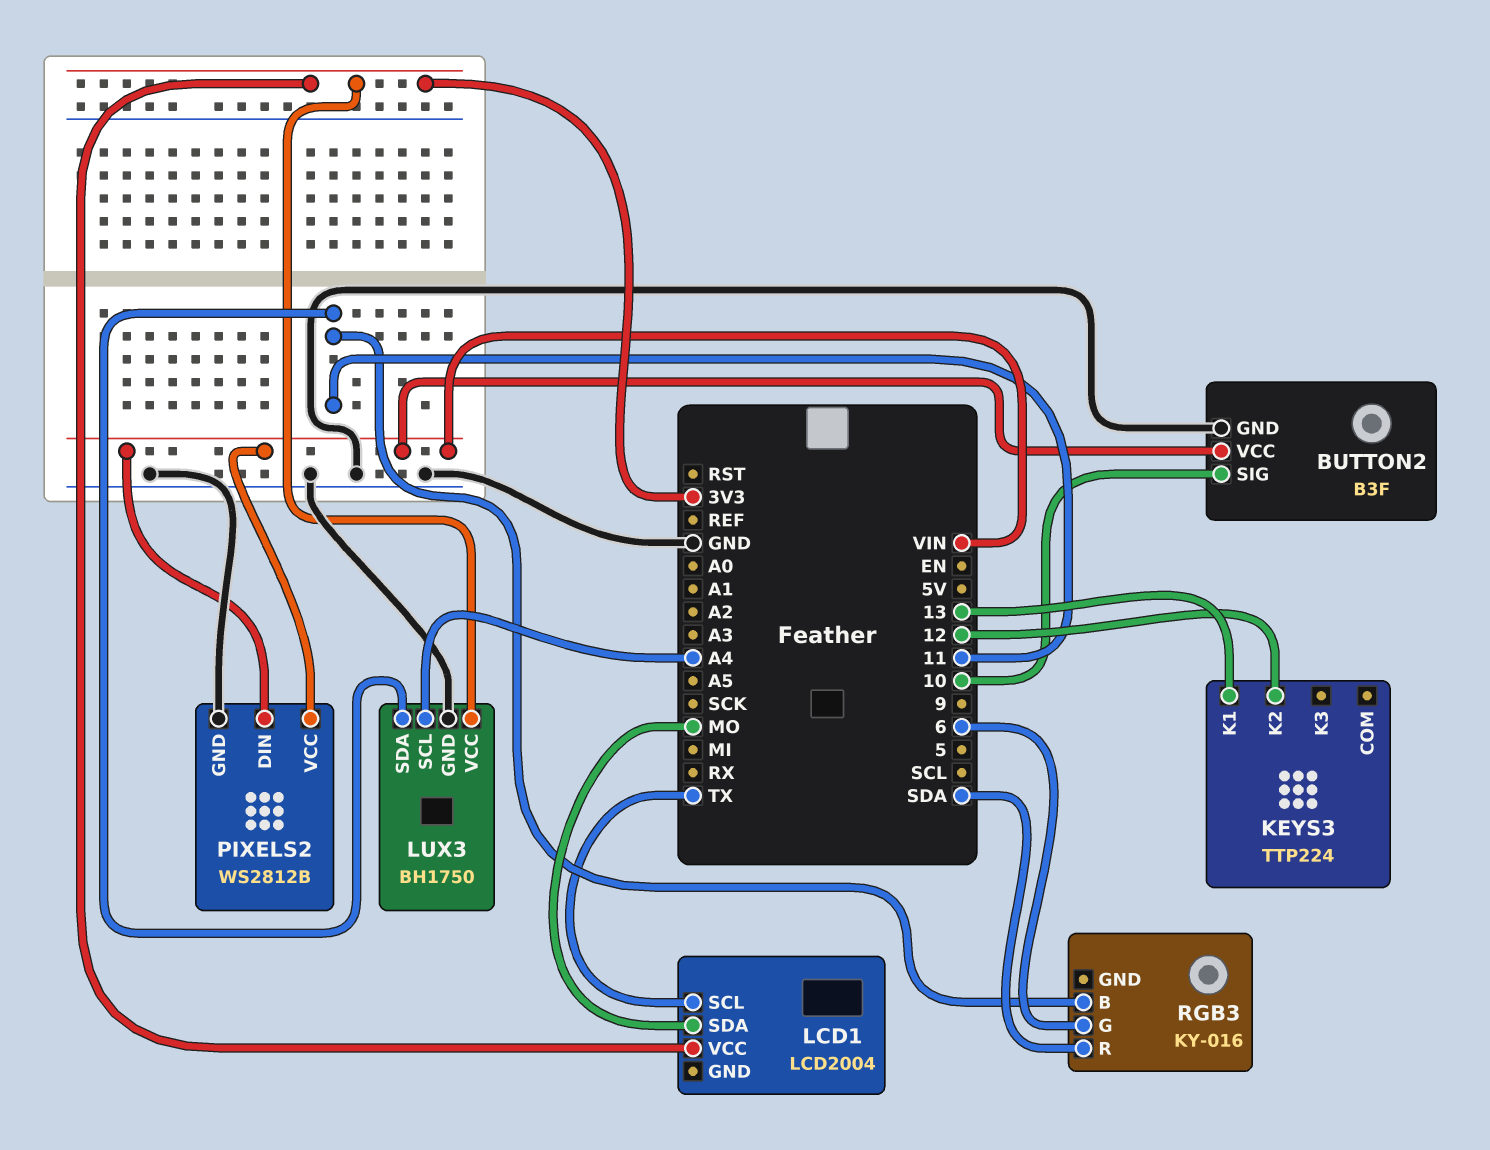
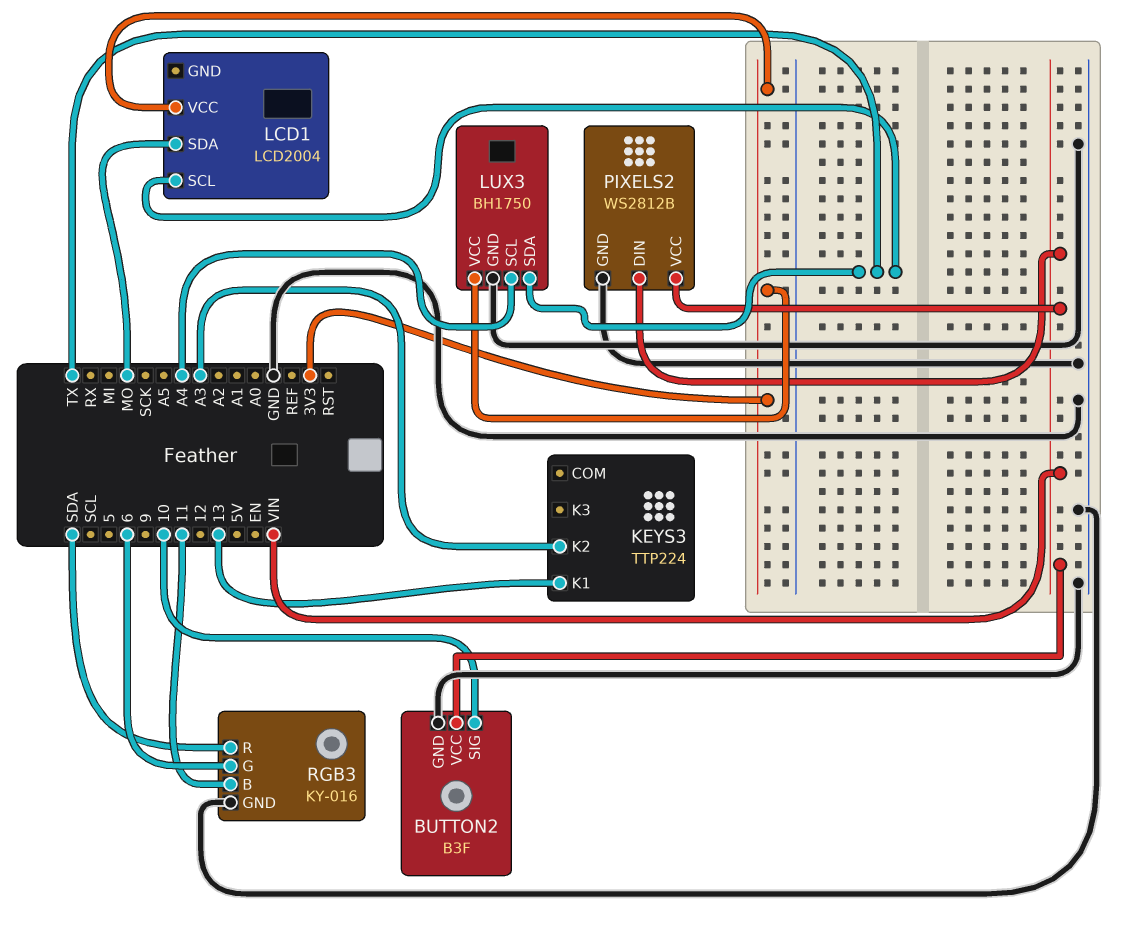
KEYS3 pin K2: 12 -> A3
LUX3 pin SDA: 11 -> TX
RGB3 pin GND: none -> GND

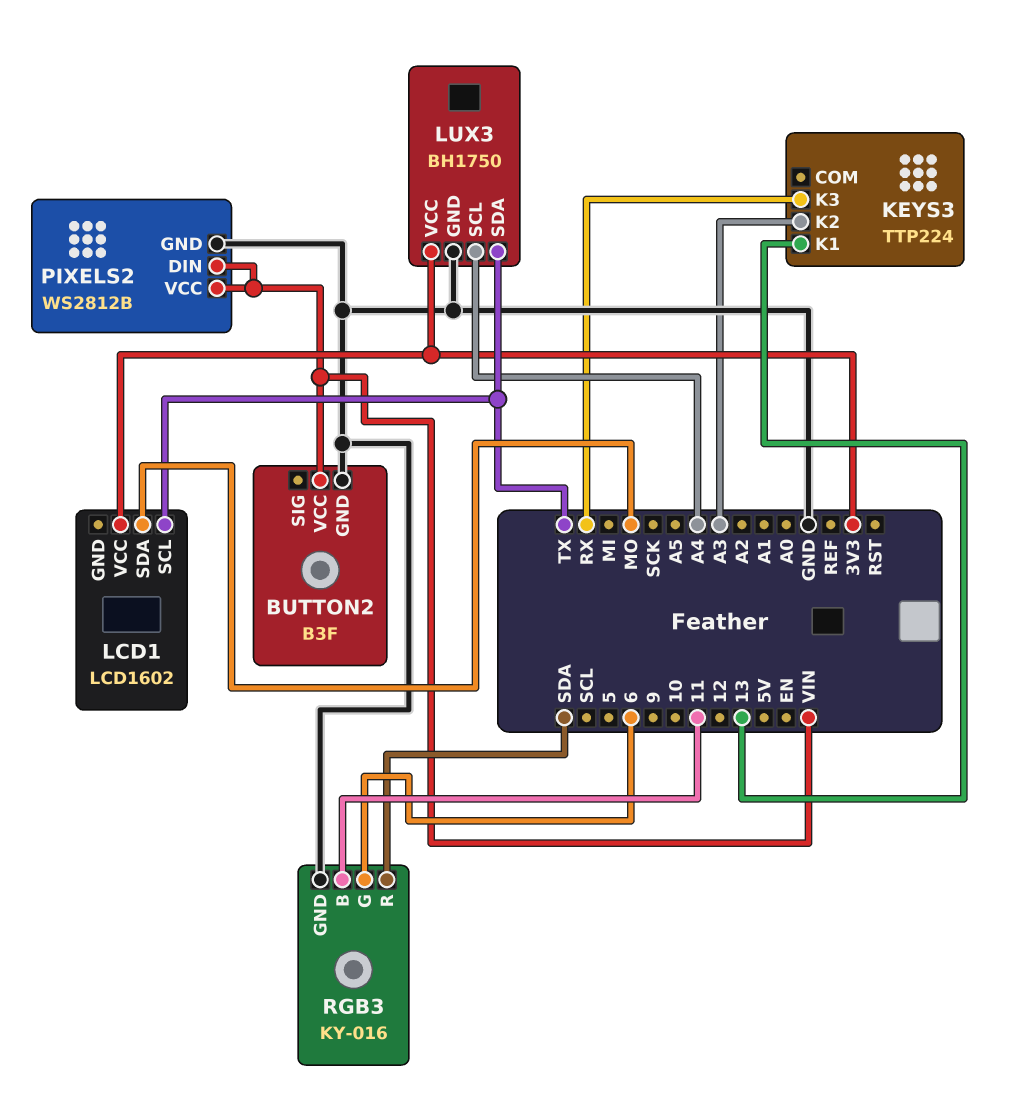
BUTTON2 pin SIG: 10 -> none
KEYS3 pin K3: none -> RX
LCD1: LCD2004 -> LCD1602

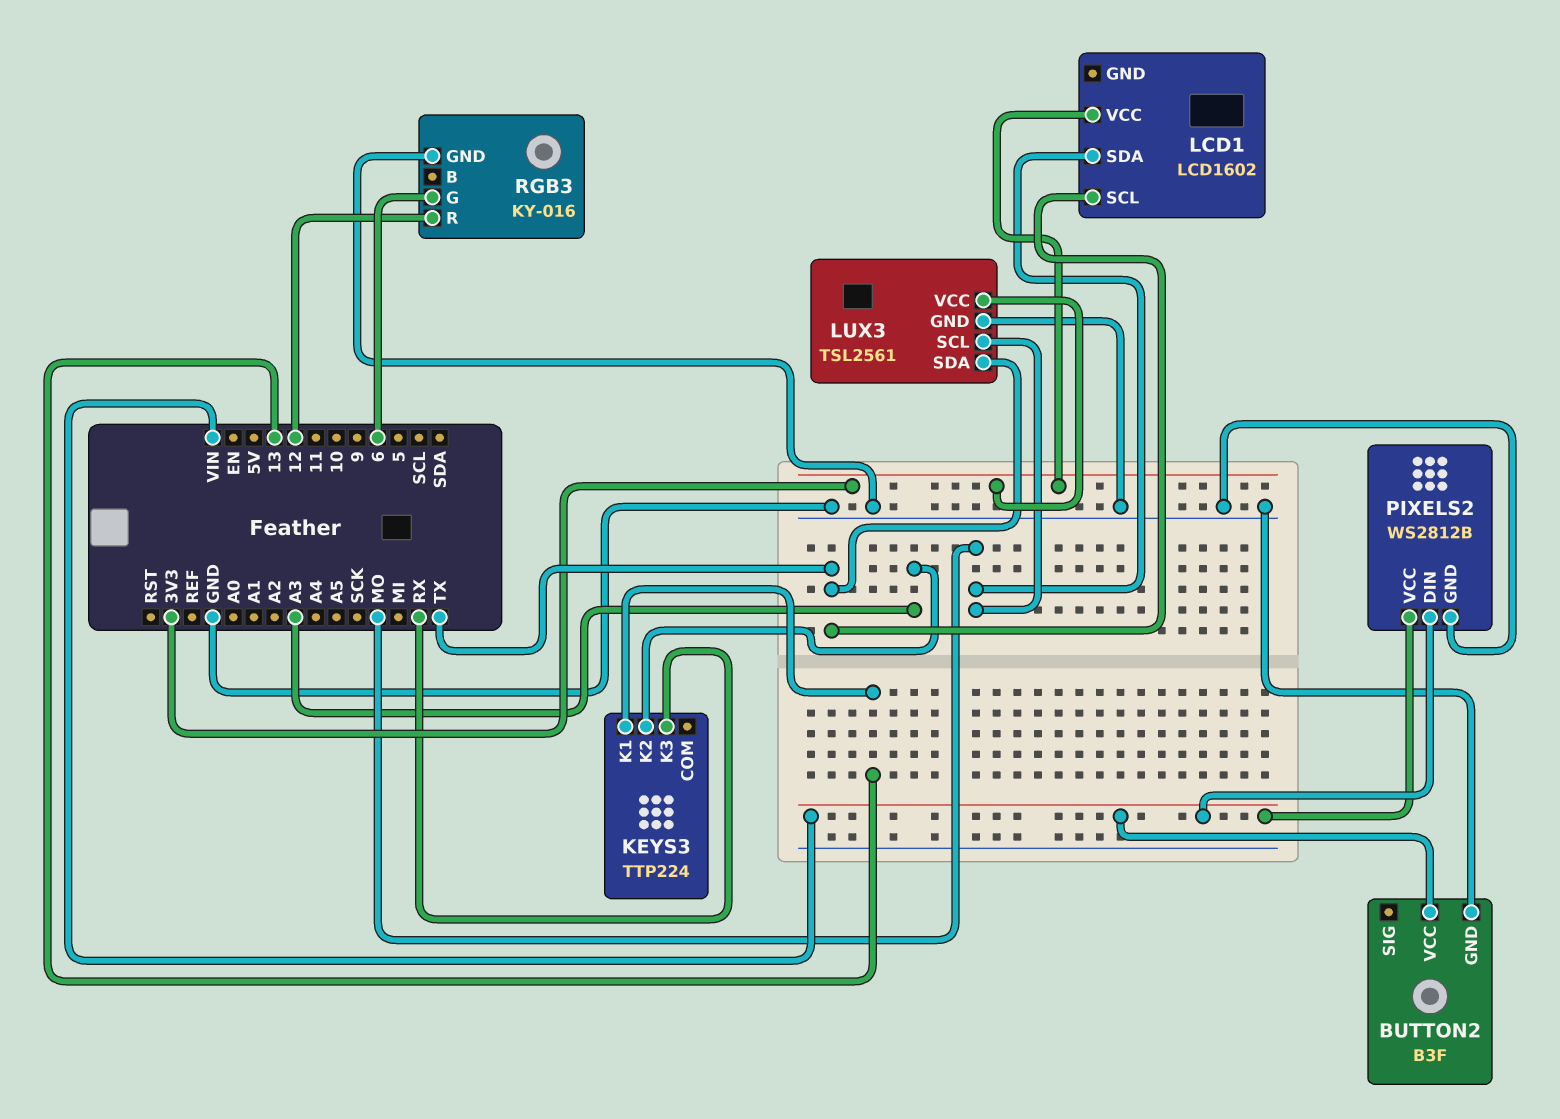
LUX3: BH1750 -> TSL2561
LUX3 pin SCL: A4 -> MO
RGB3 pin B: 11 -> none
RGB3 pin R: SDA -> 12

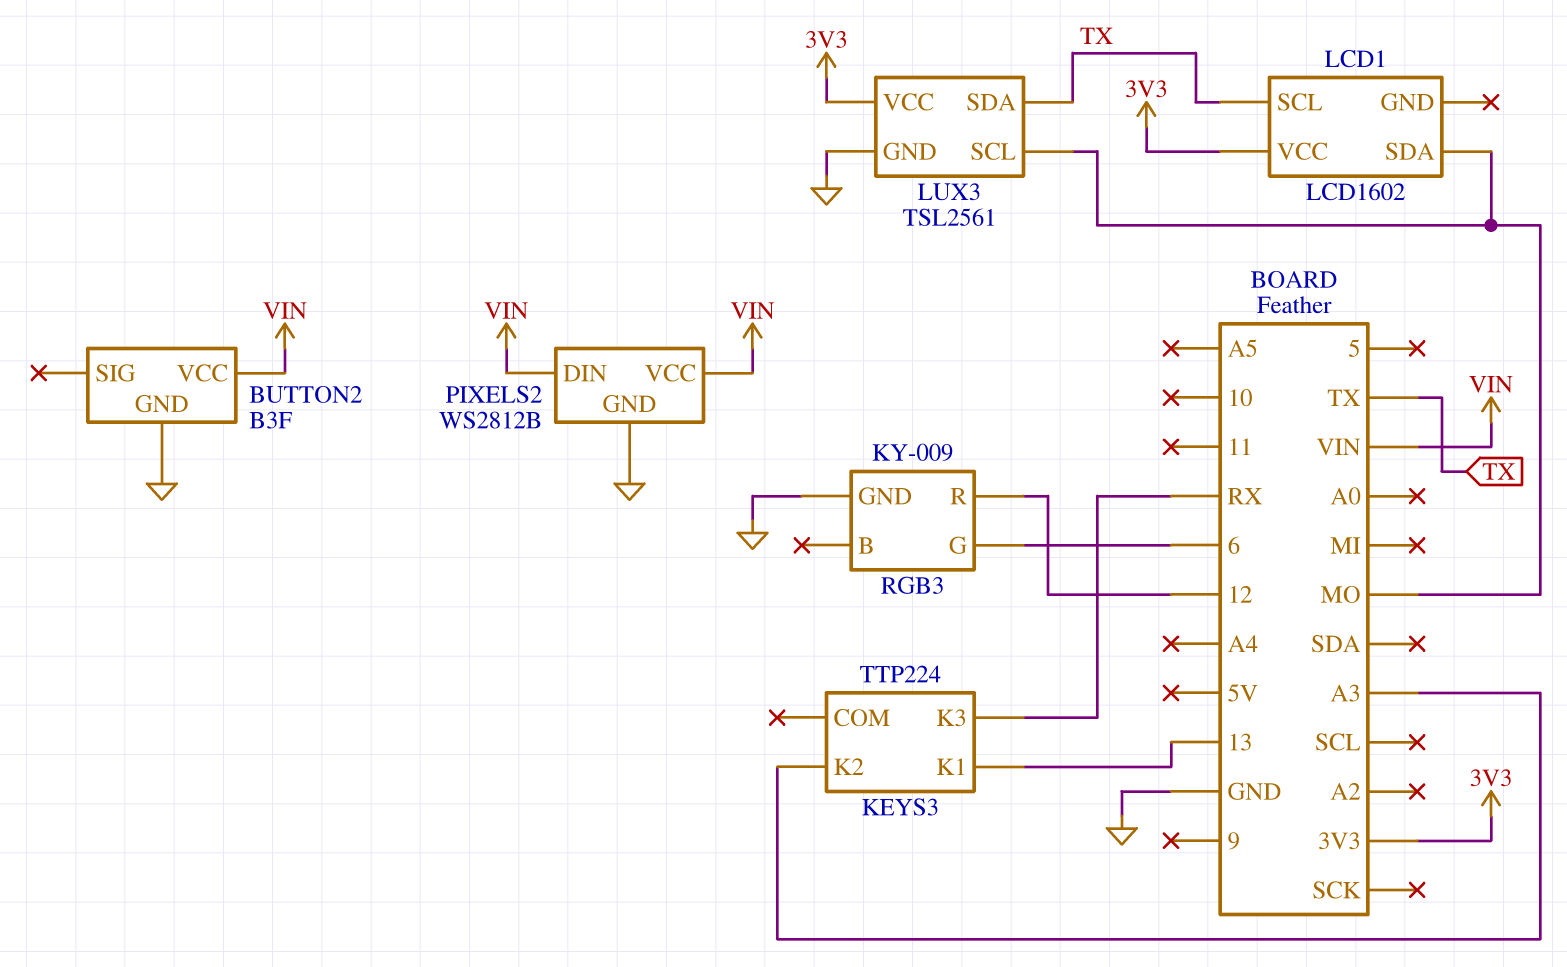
RGB3: KY-016 -> KY-009

